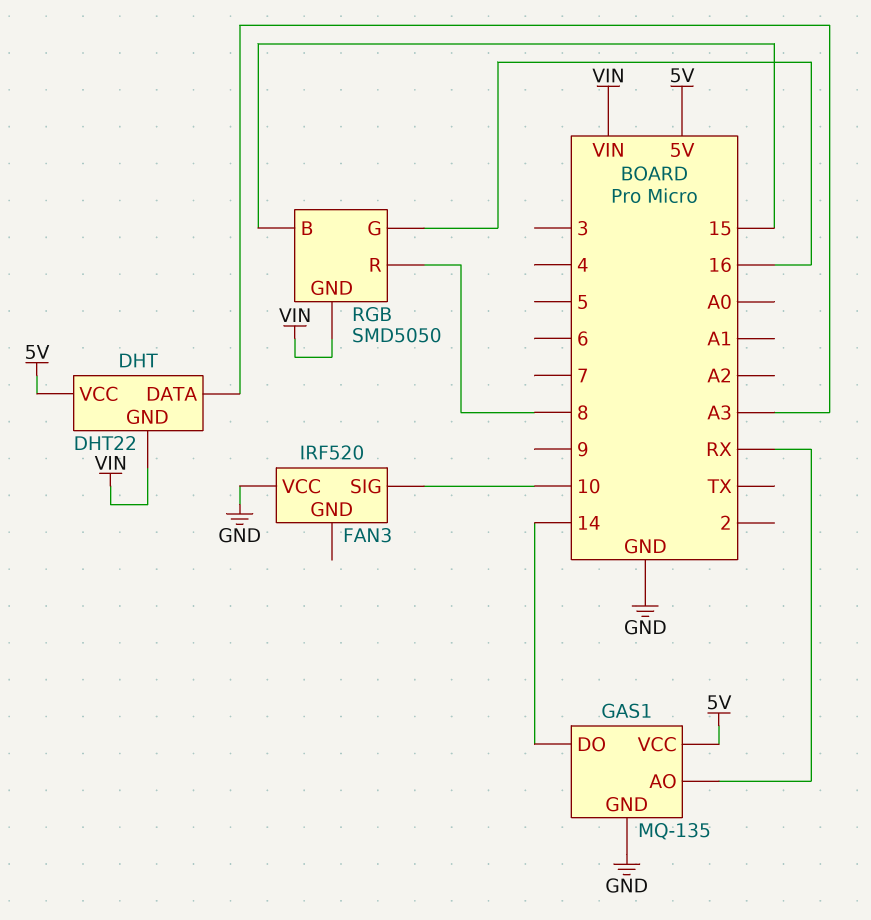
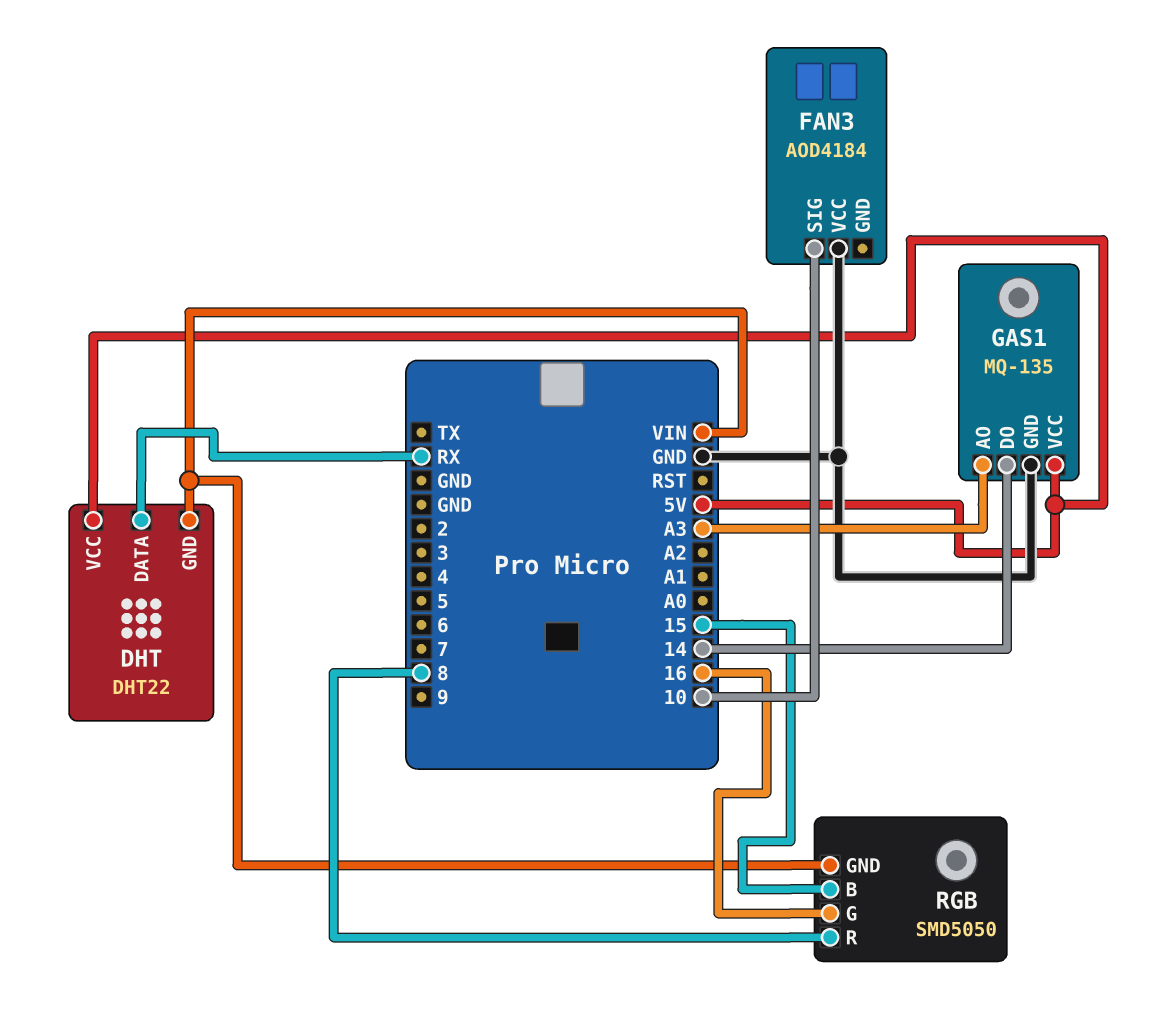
DHT pin DATA: A3 -> RX
FAN3: IRF520 -> AOD4184
GAS1 pin AO: RX -> A3

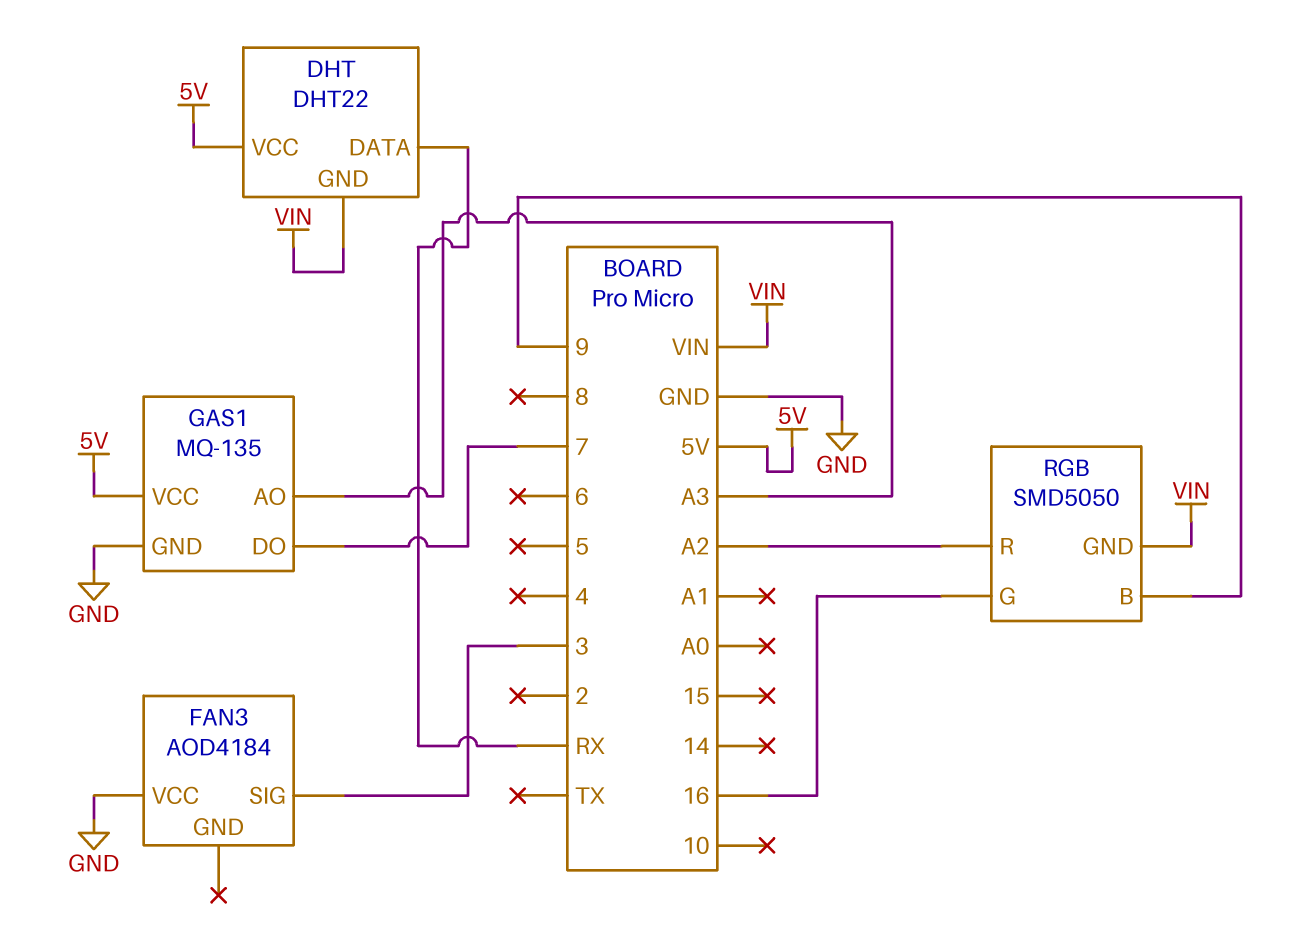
FAN3 pin SIG: 10 -> 3
GAS1 pin DO: 14 -> 7
RGB pin B: 15 -> 9
RGB pin R: 8 -> A2

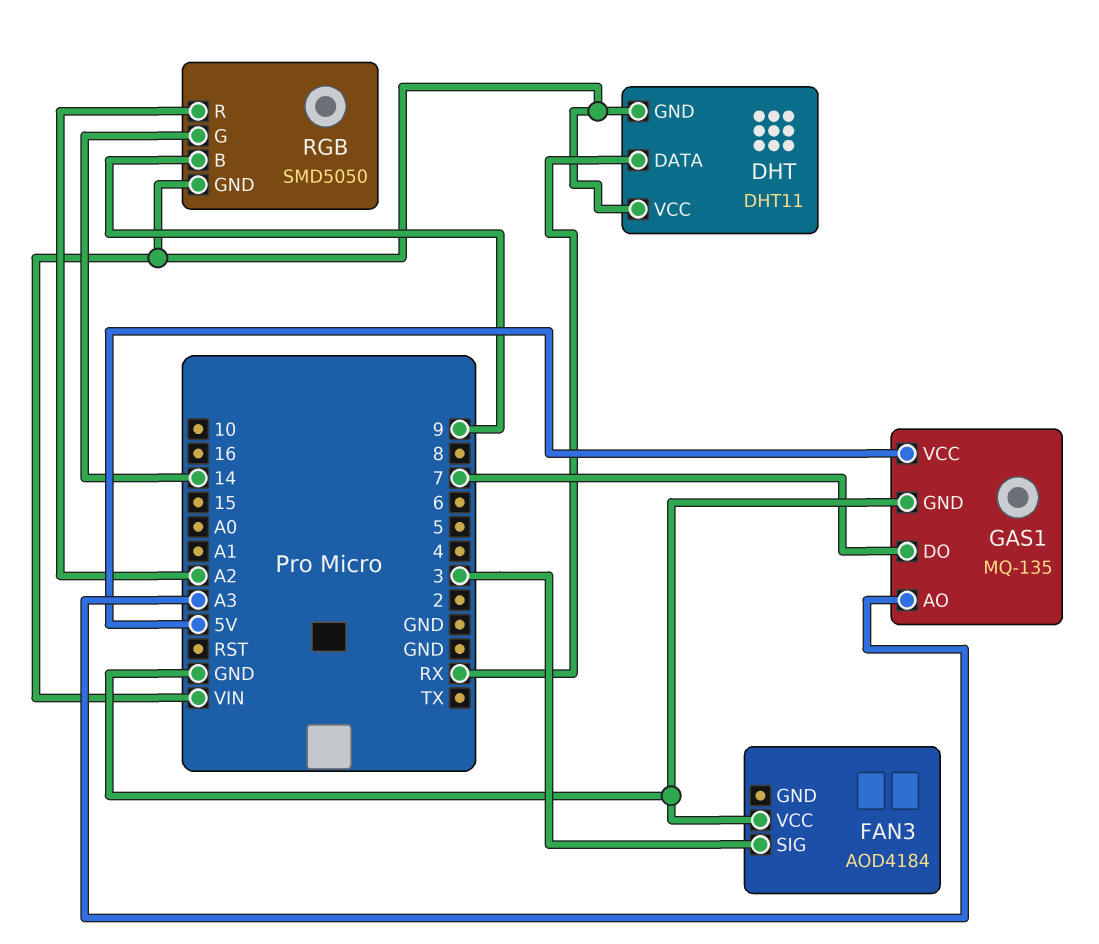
DHT: DHT22 -> DHT11
DHT pin VCC: 5V -> VIN
RGB pin G: 16 -> 14

